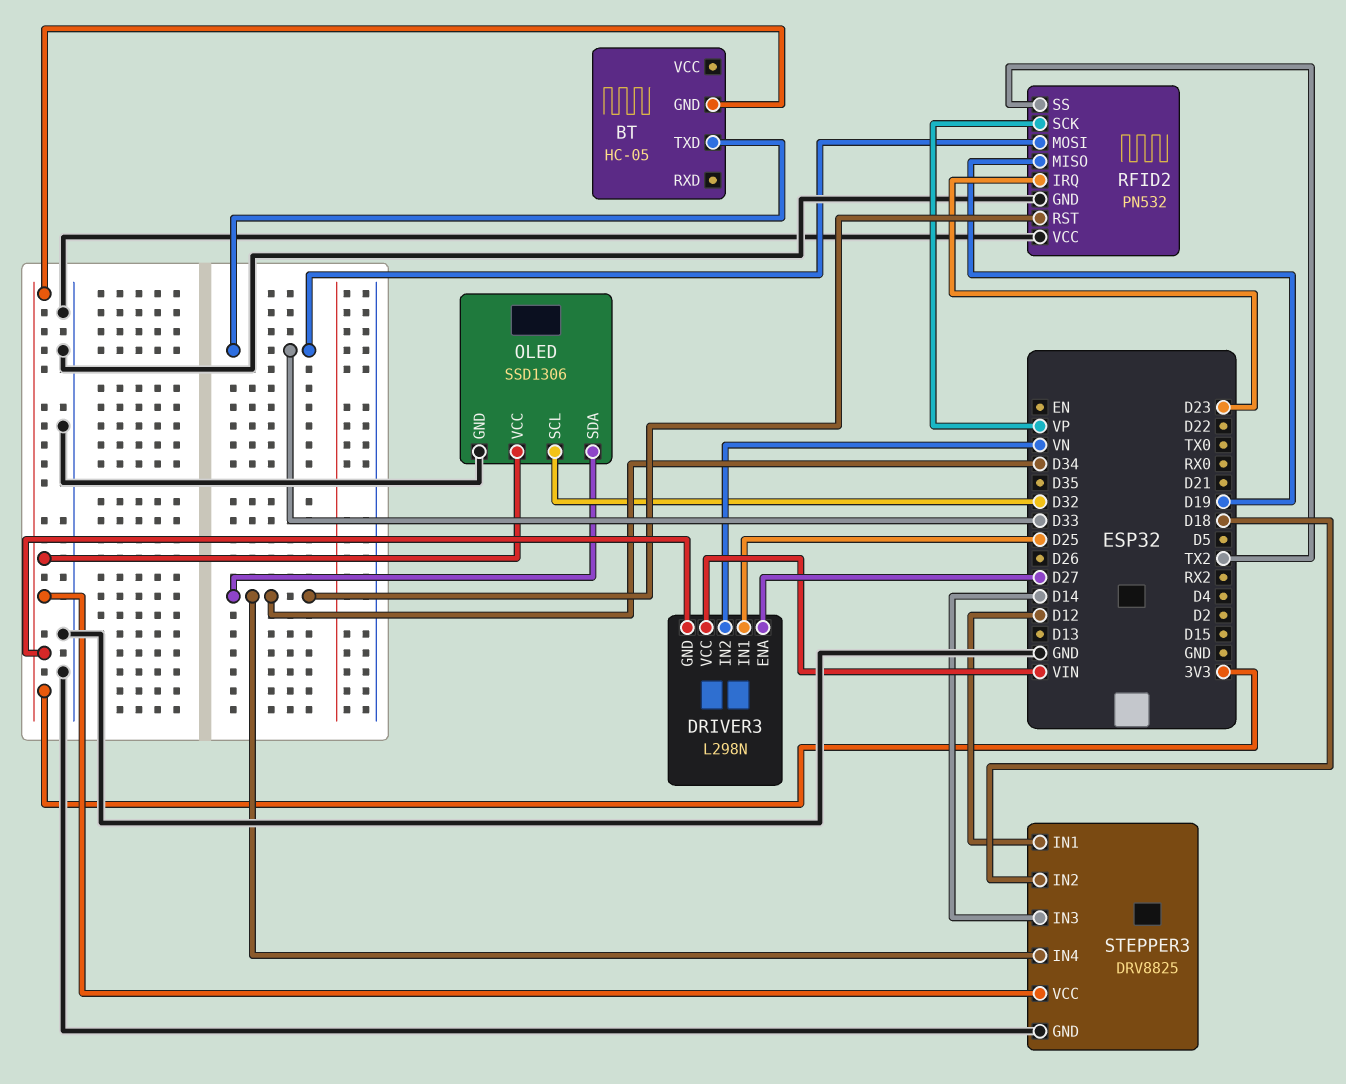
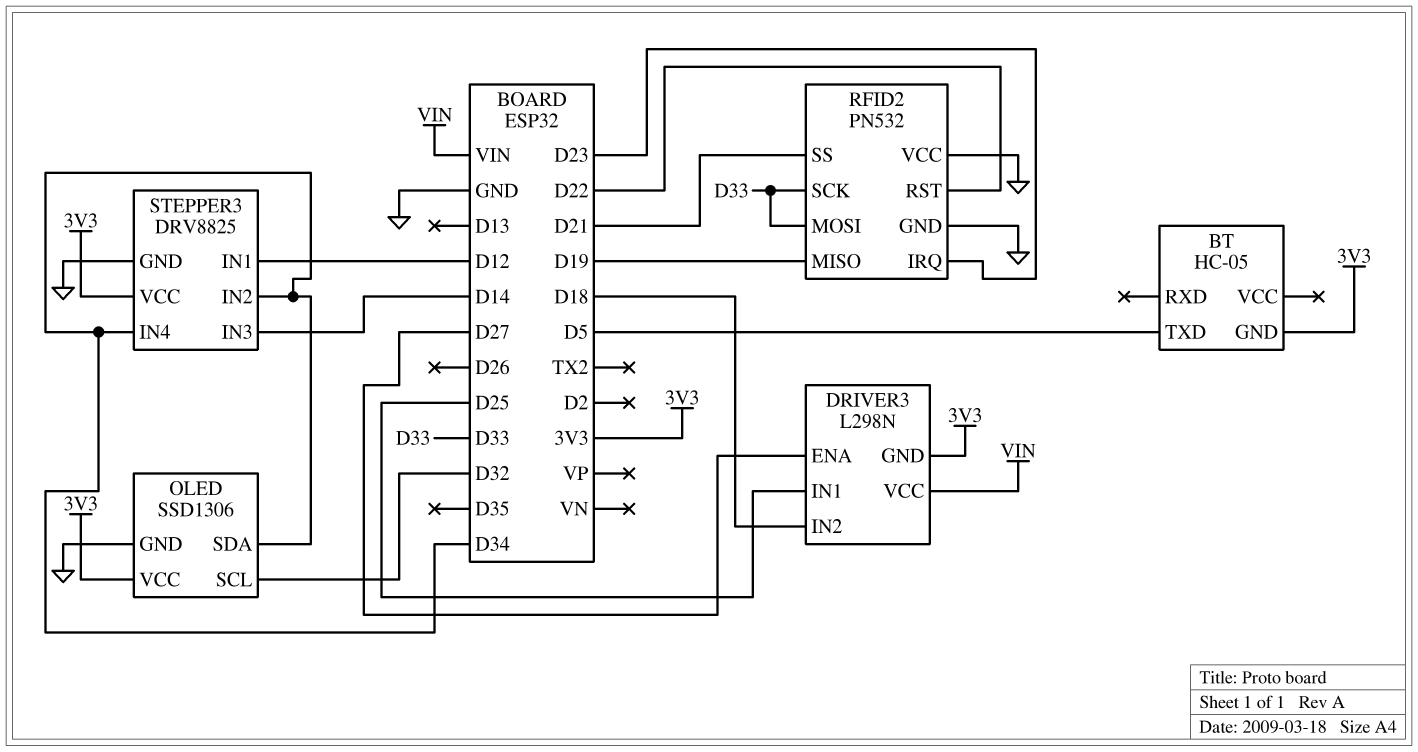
BT pin TXD: D33 -> D5
DRIVER3 pin IN2: VN -> D18
RFID2 pin RST: D34 -> D22
RFID2 pin SCK: VP -> D33
RFID2 pin SS: TX2 -> D21
STEPPER3 pin IN2: D18 -> D34

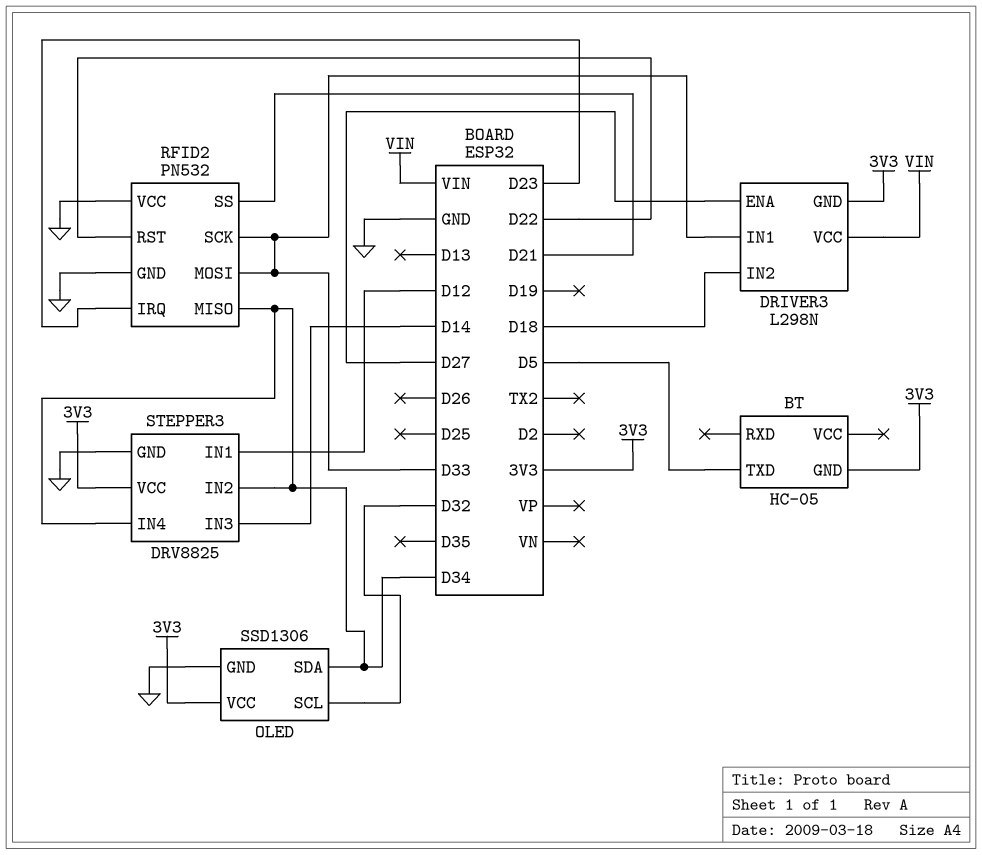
DRIVER3 pin IN1: D25 -> D33
RFID2 pin MISO: D19 -> D34

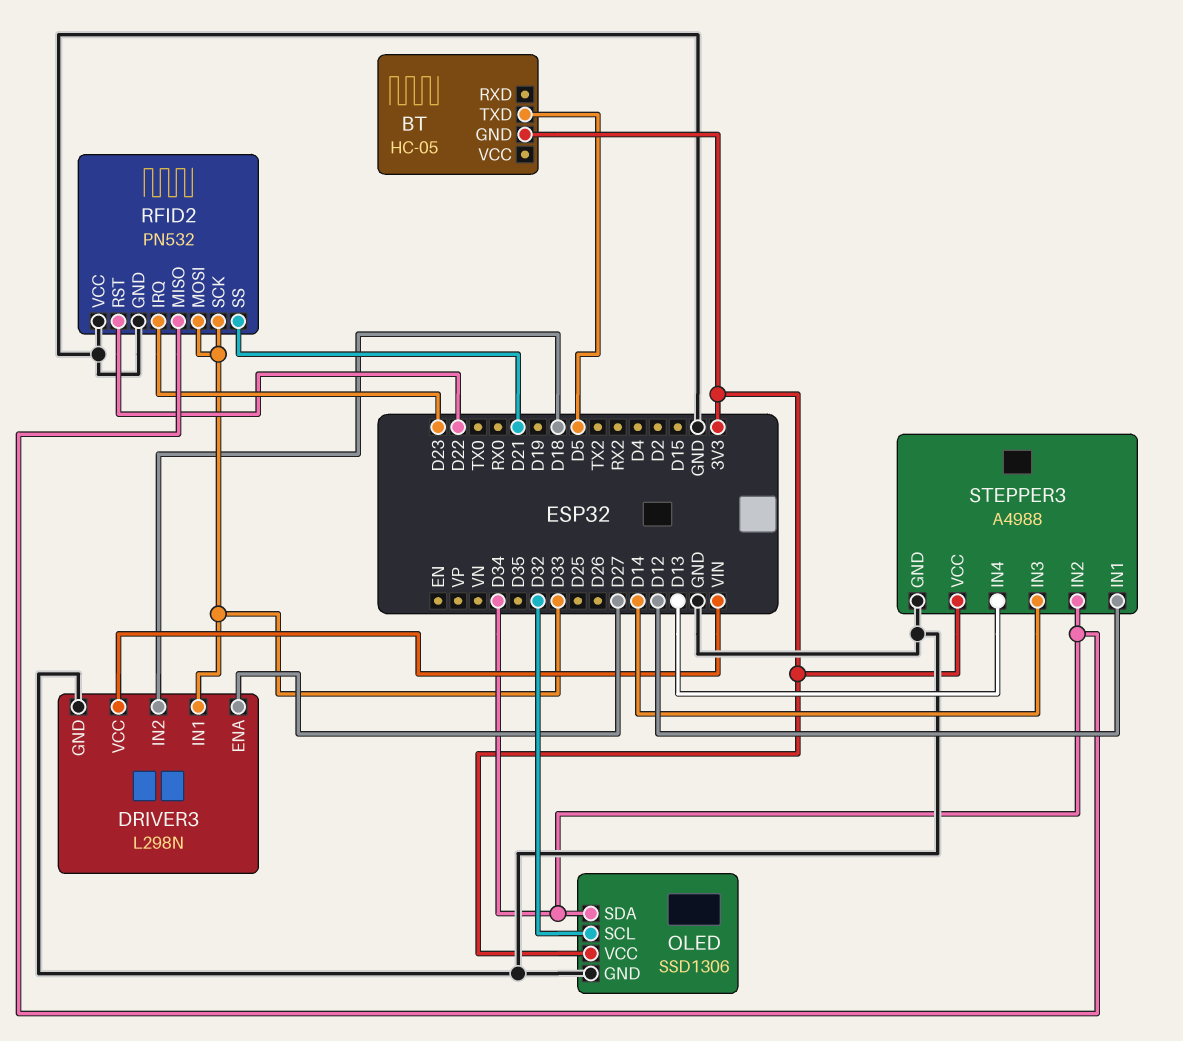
DRIVER3 pin GND: 3V3 -> GND
STEPPER3: DRV8825 -> A4988
STEPPER3 pin IN4: D34 -> D13

